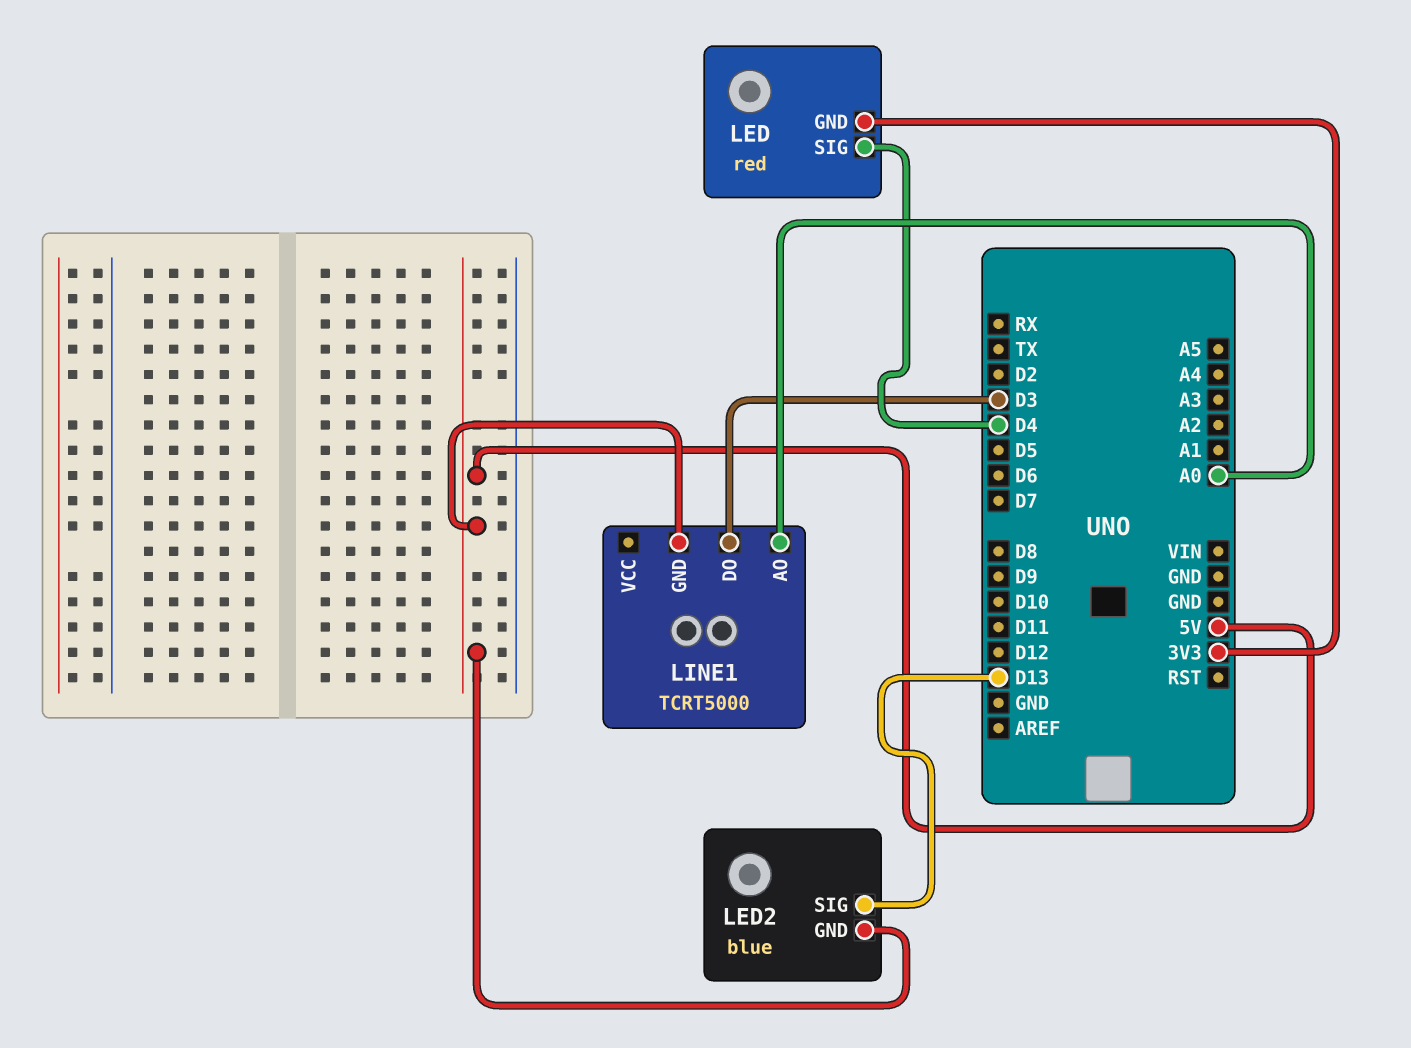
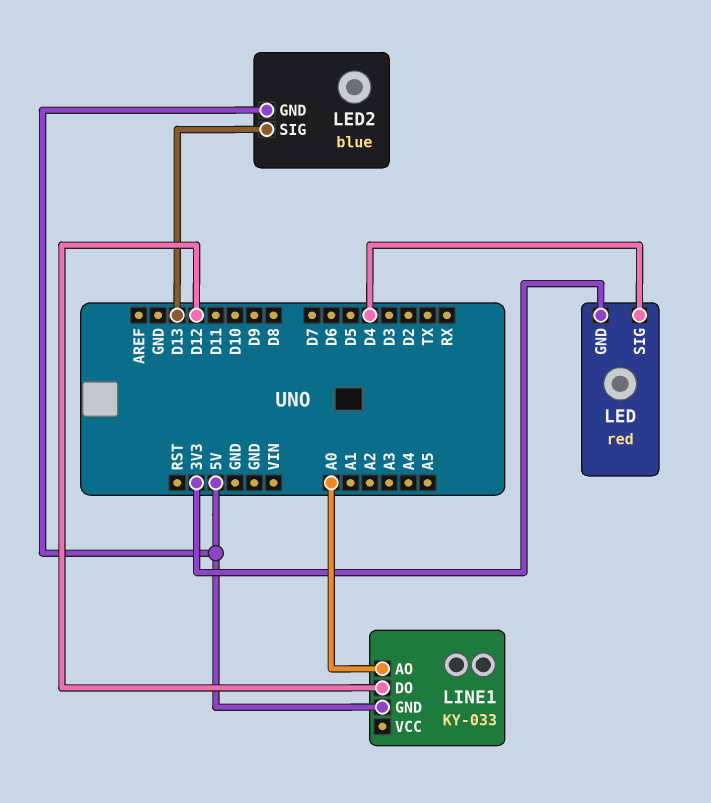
LINE1: TCRT5000 -> KY-033
LINE1 pin DO: D3 -> D12

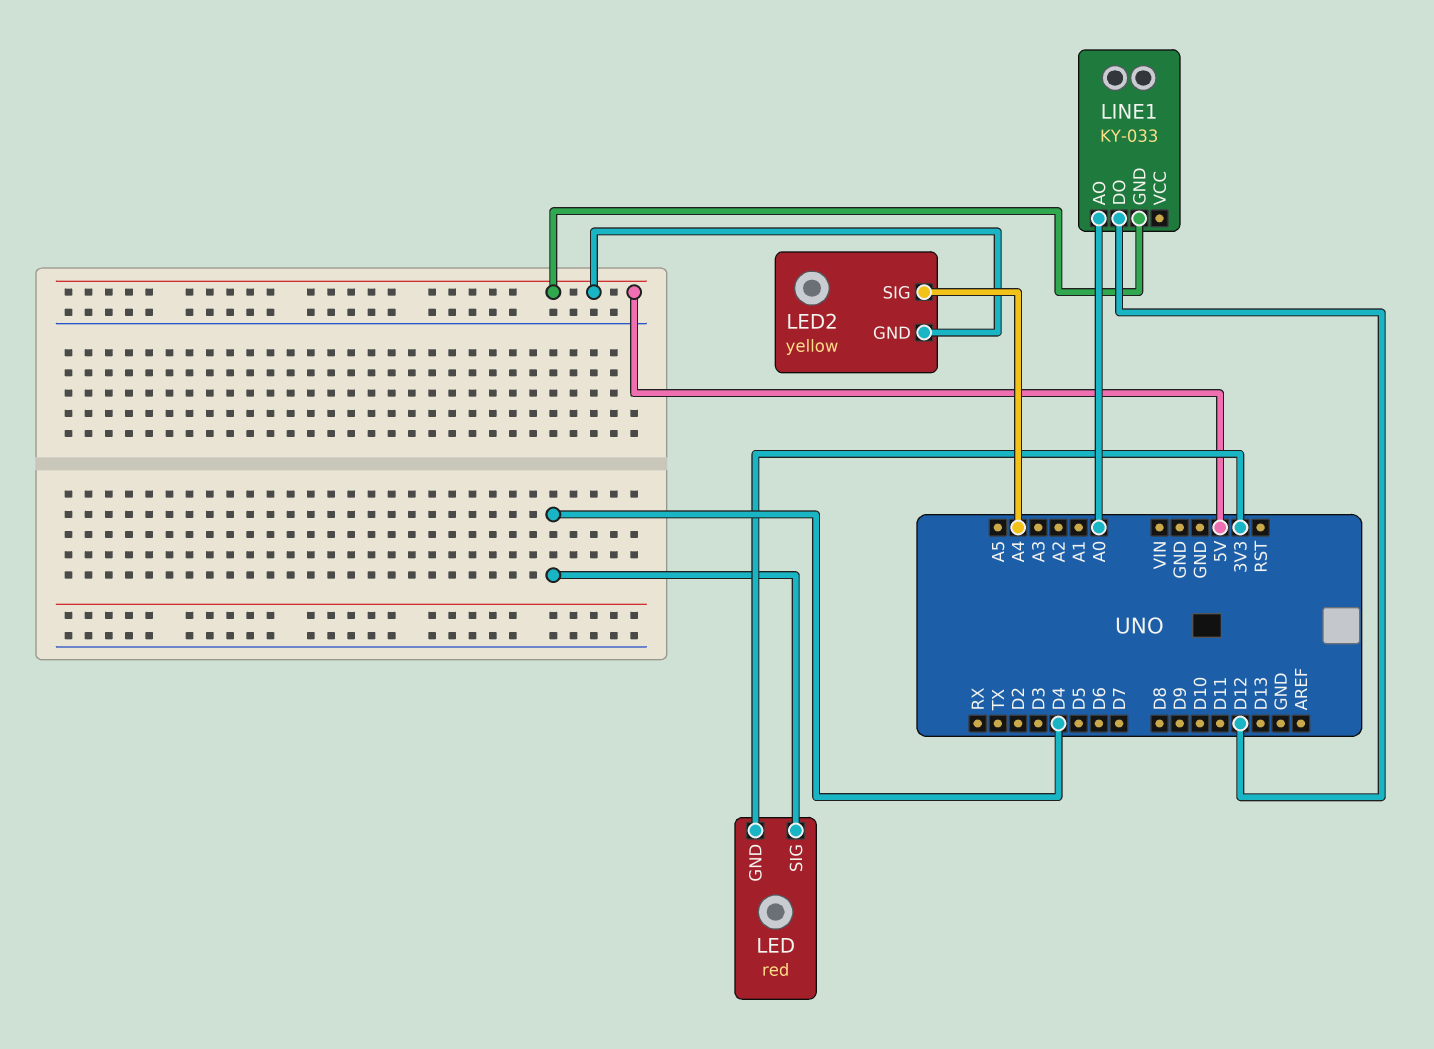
LED2: blue -> yellow
LED2 pin SIG: D13 -> A4

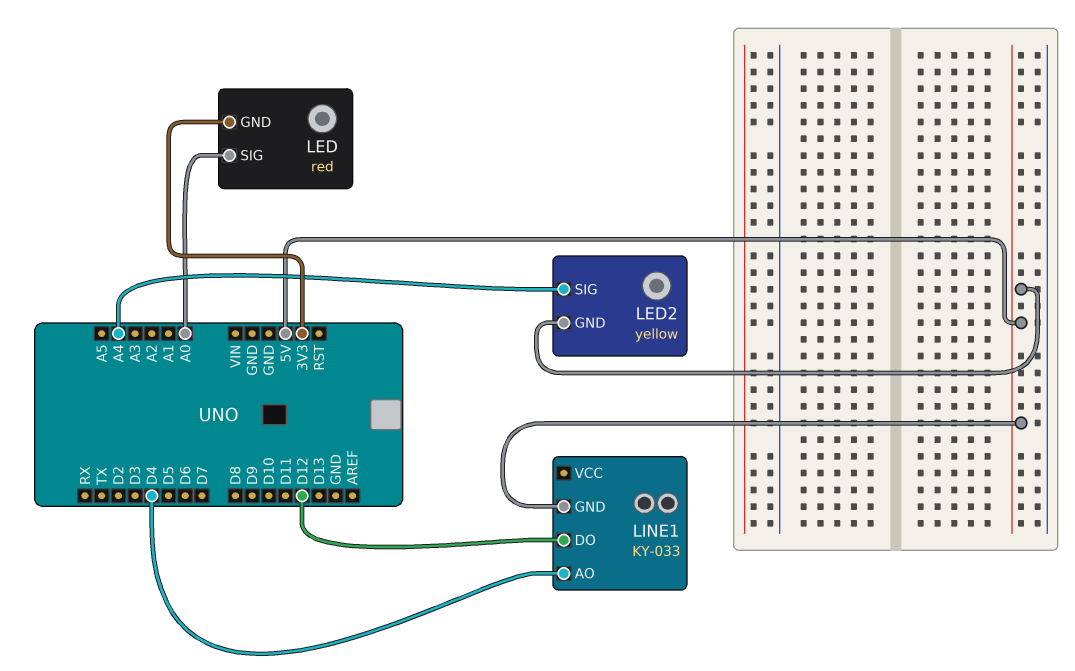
LED pin SIG: D4 -> A0
LINE1 pin AO: A0 -> D4

